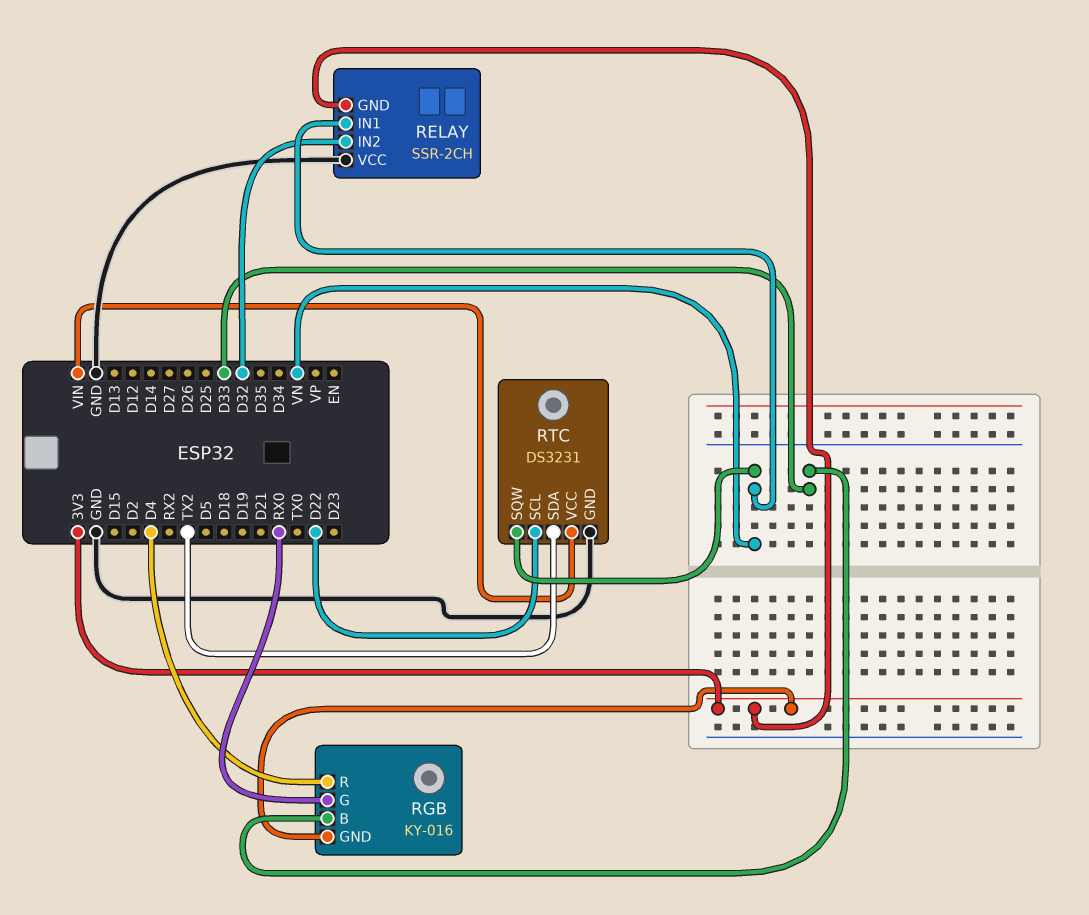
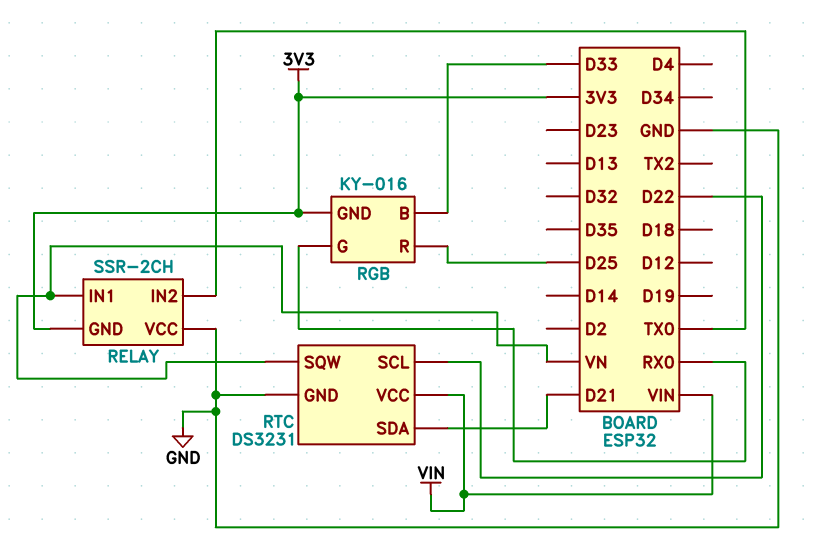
RELAY pin IN2: D32 -> TX0
RGB pin R: D4 -> D25
RTC pin SDA: TX2 -> D21

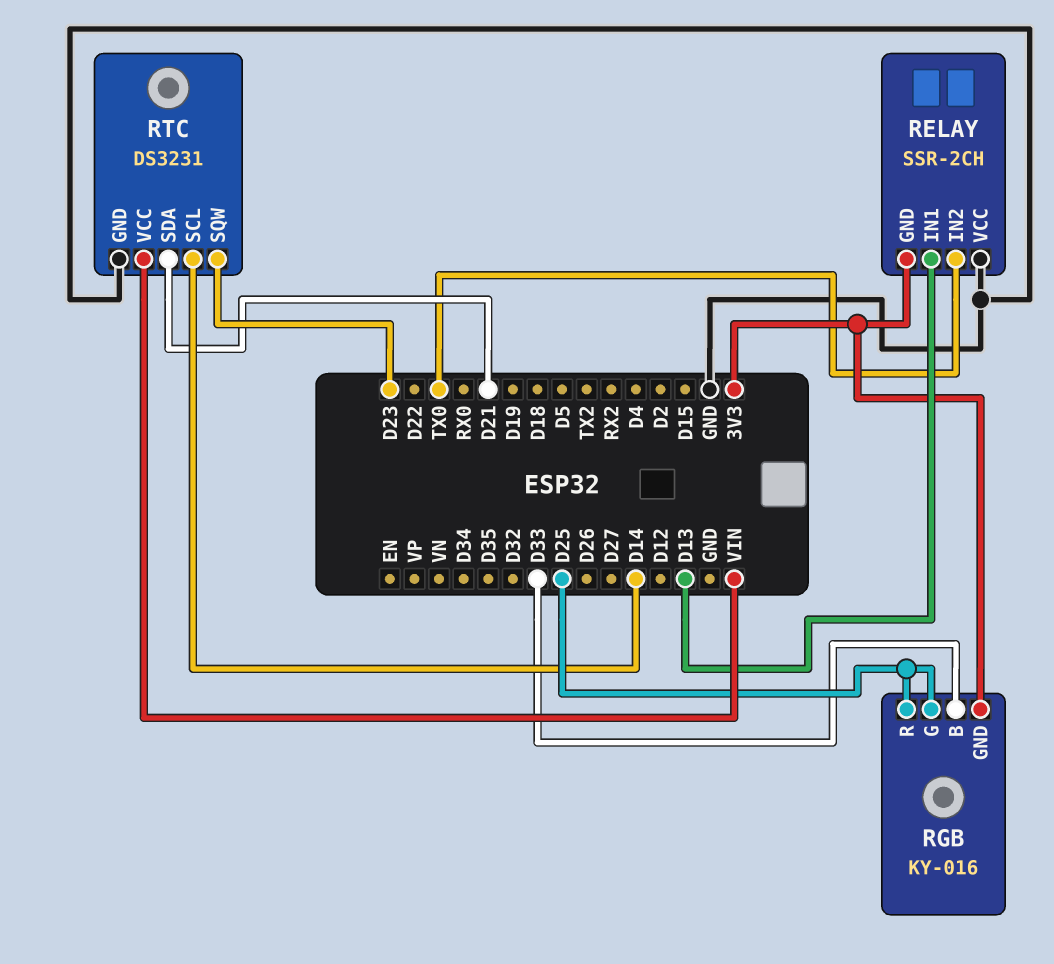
RELAY pin IN1: VN -> D13
RGB pin G: RX0 -> D25
RTC pin SCL: D22 -> D14
RTC pin SQW: VN -> D23

